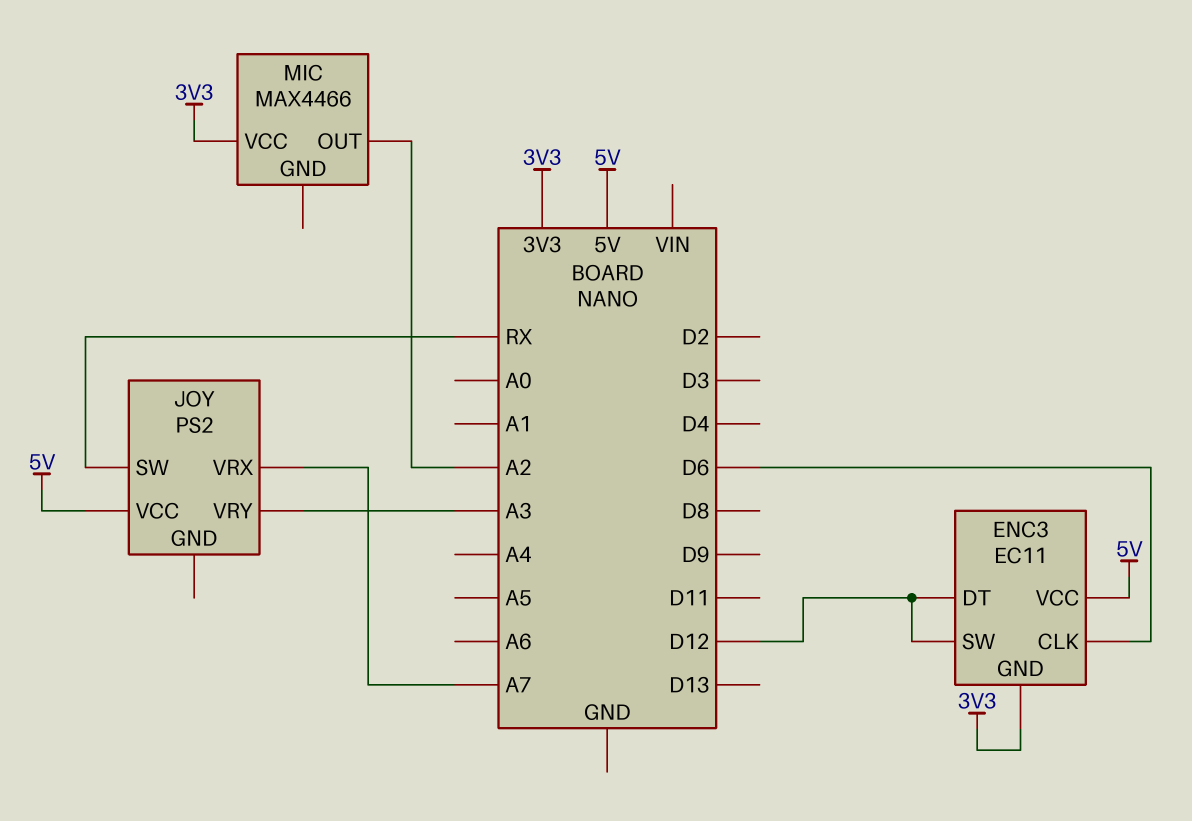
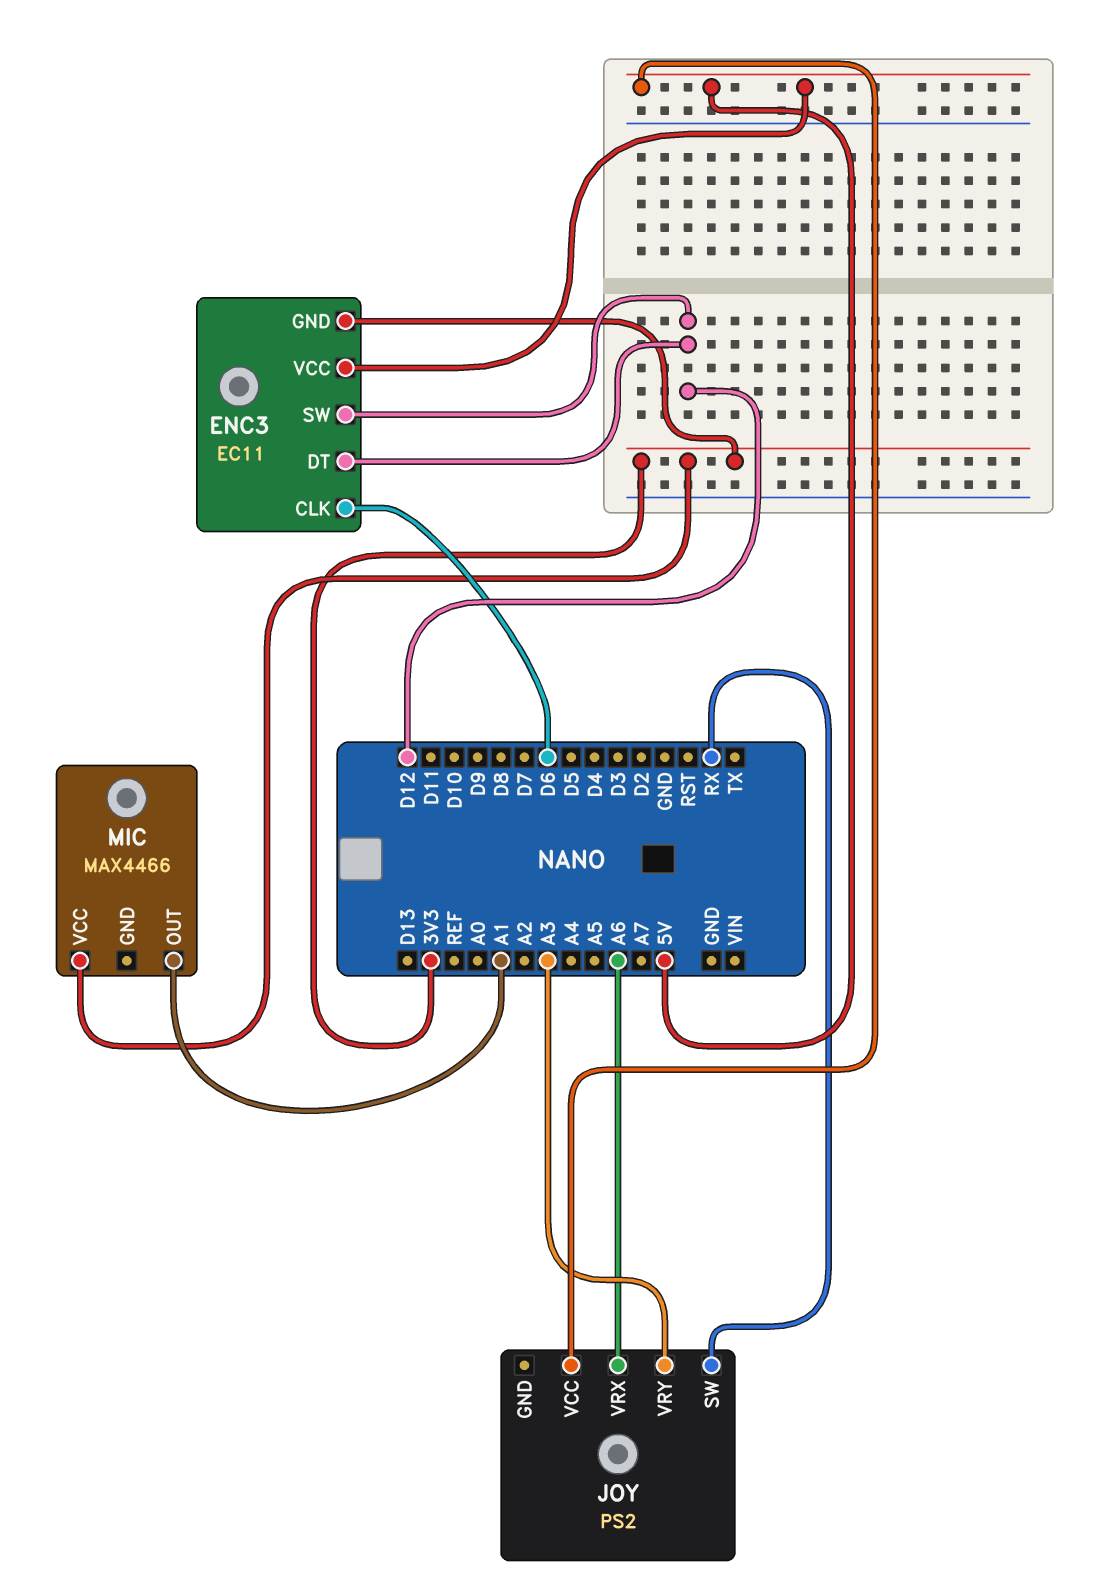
JOY pin VRX: A7 -> A6
MIC pin OUT: A2 -> A1

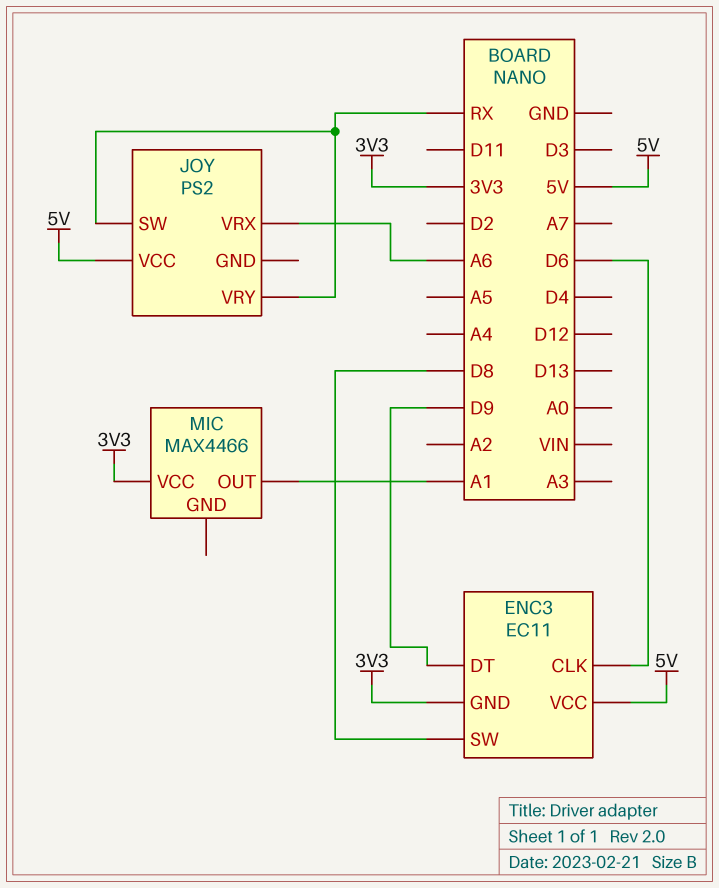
ENC3 pin DT: D12 -> D9
ENC3 pin SW: D12 -> D8
JOY pin VRY: A3 -> RX

